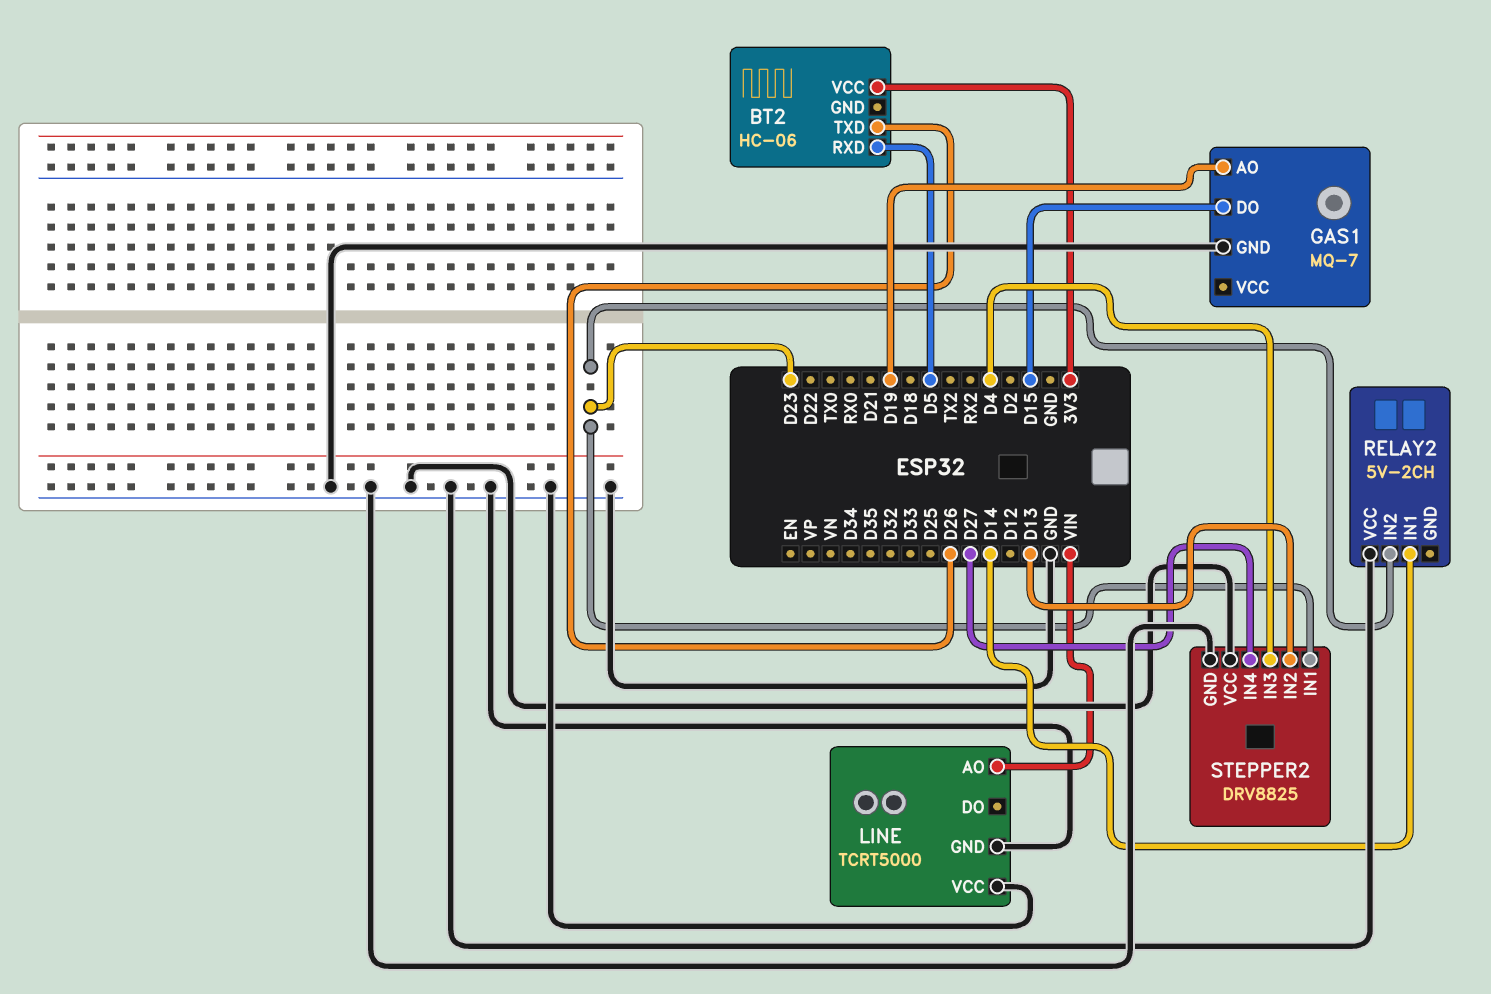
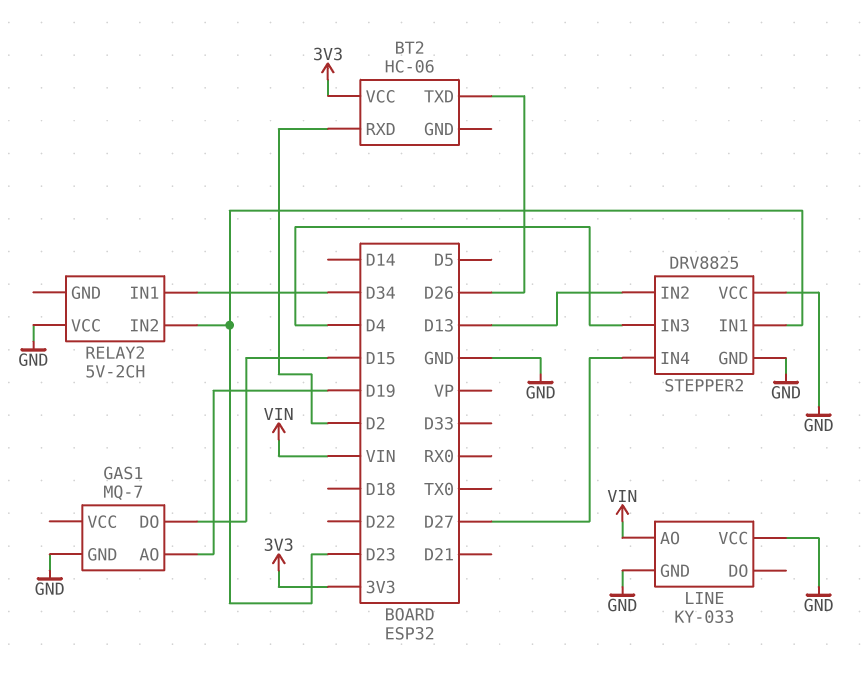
BT2 pin RXD: D5 -> D2
LINE: TCRT5000 -> KY-033
RELAY2 pin IN1: D14 -> D34

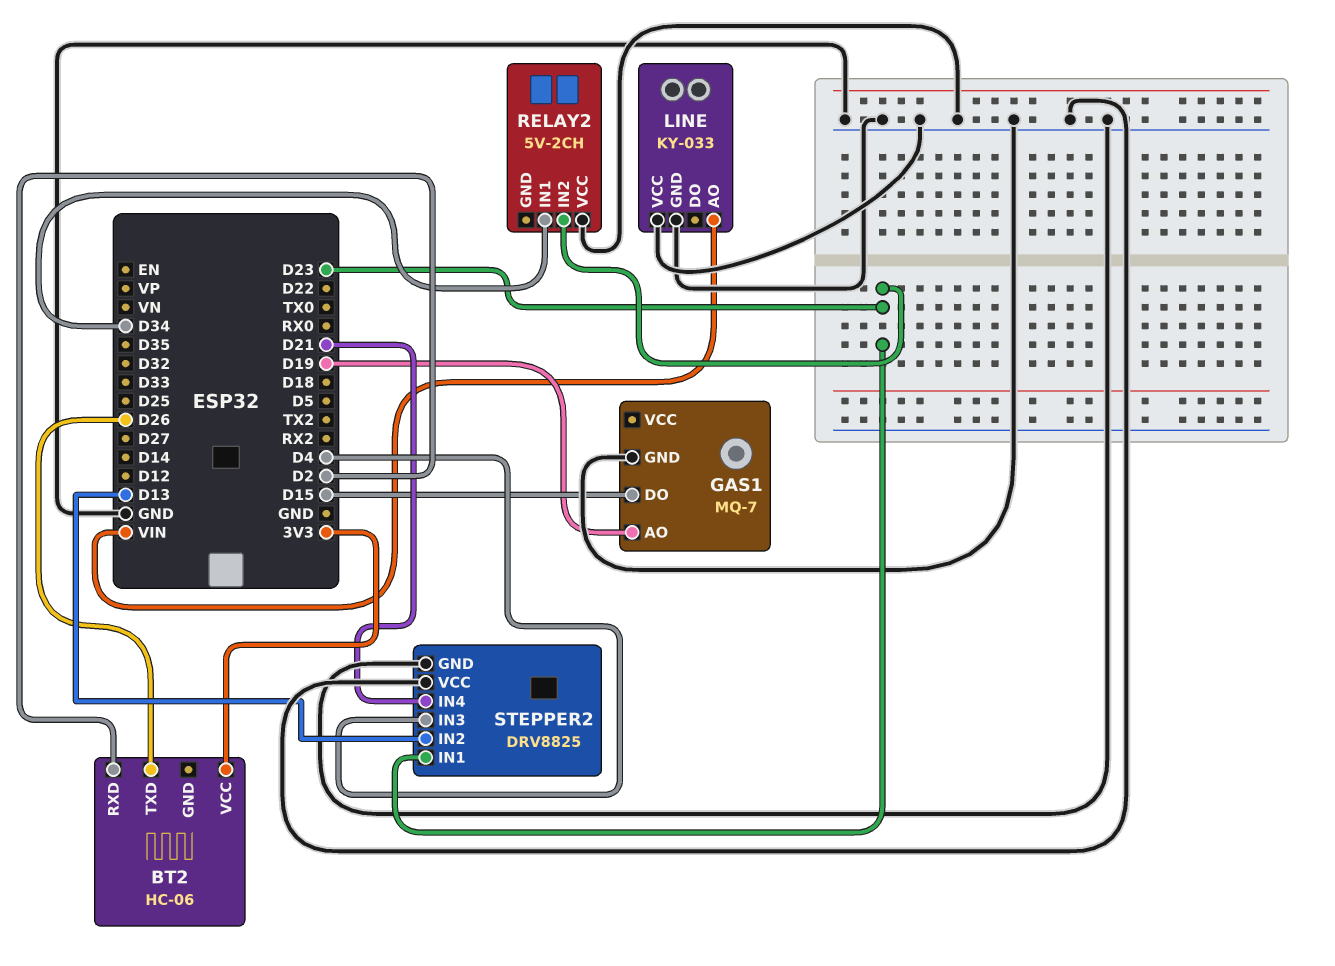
STEPPER2 pin IN4: D27 -> D21

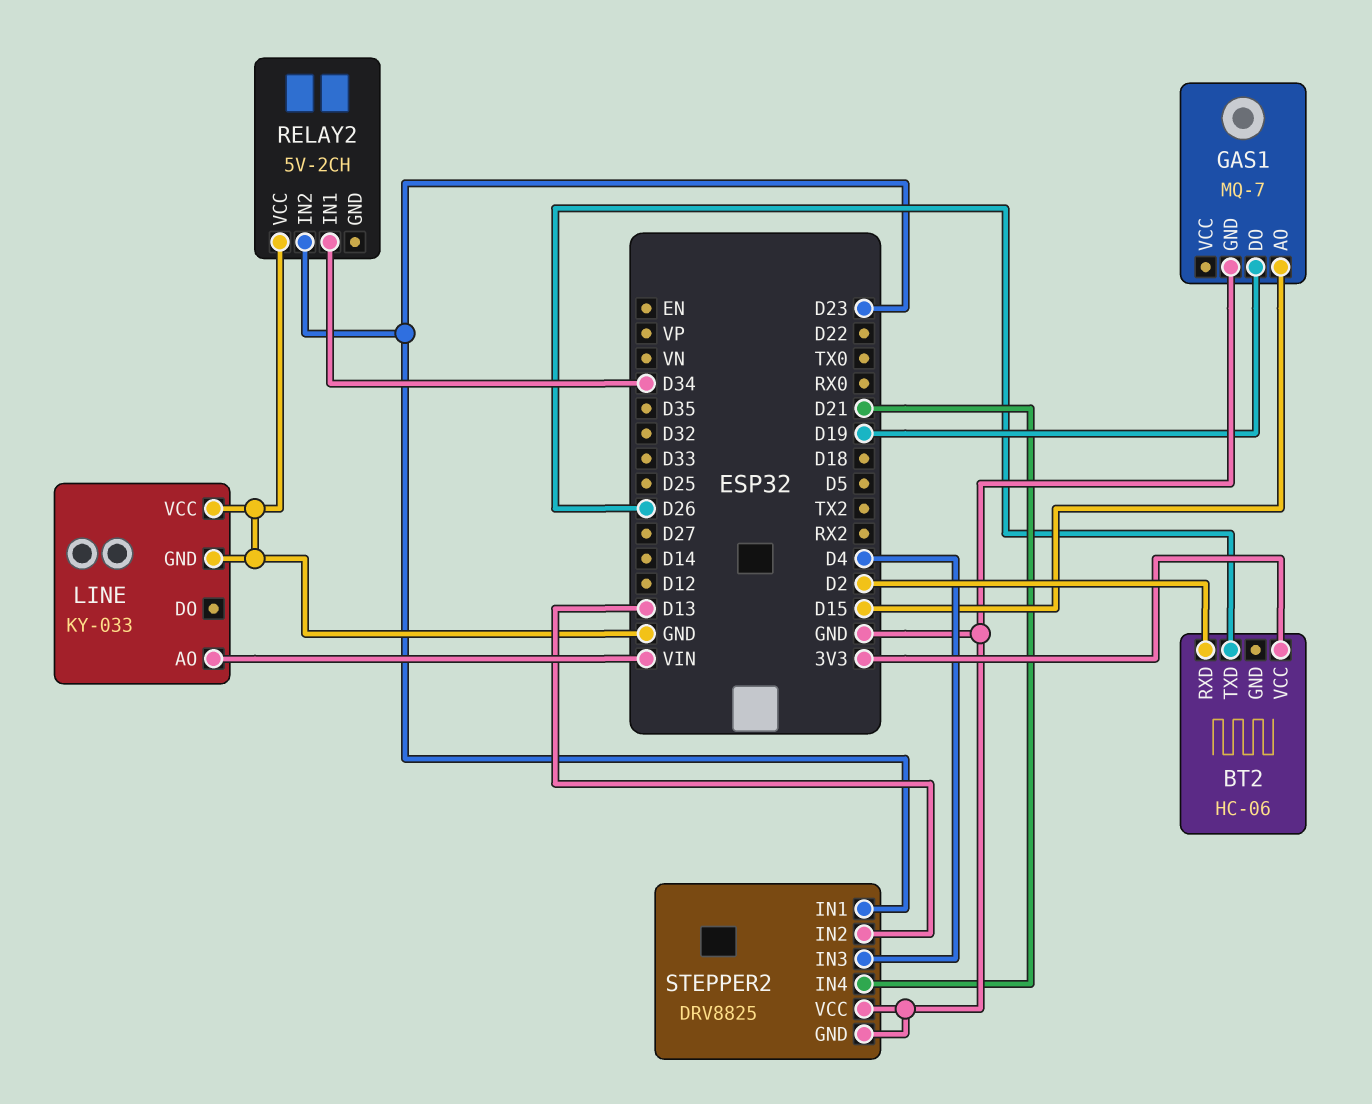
GAS1 pin AO: D19 -> D15
GAS1 pin DO: D15 -> D19

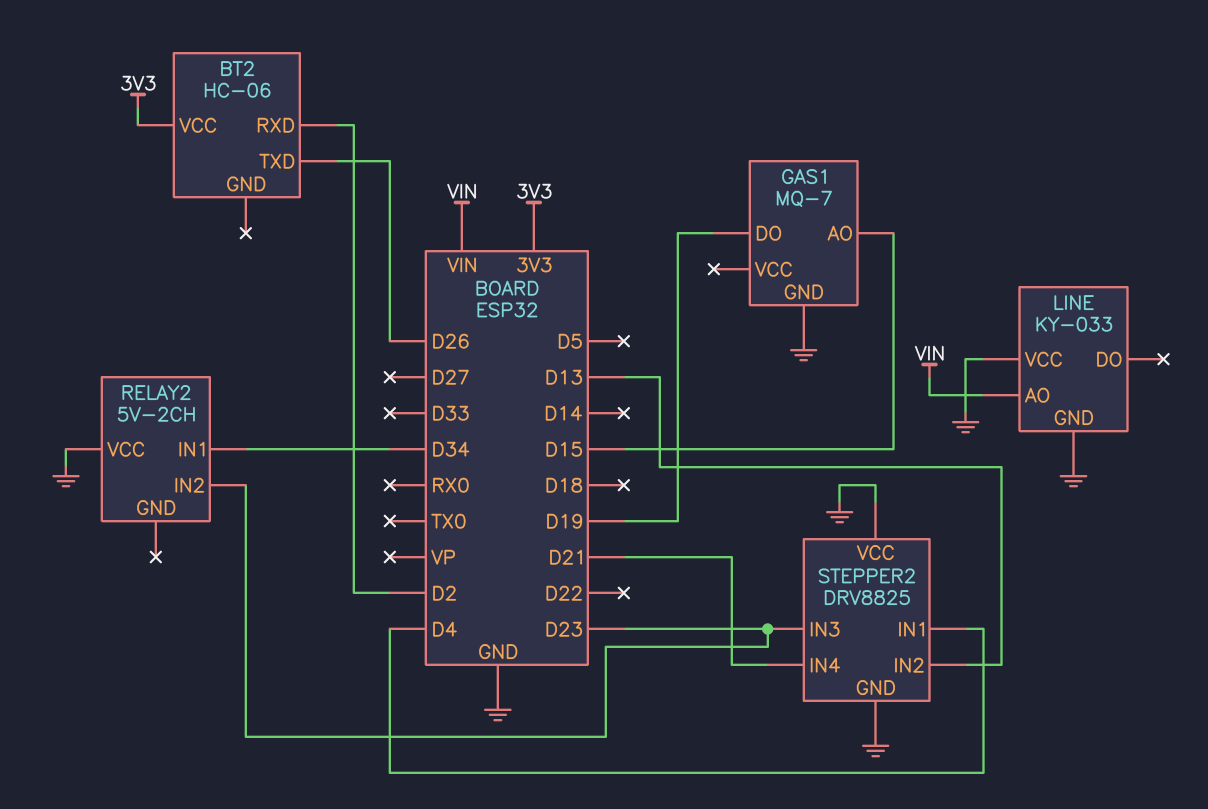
STEPPER2 pin IN1: D23 -> D4
STEPPER2 pin IN3: D4 -> D23

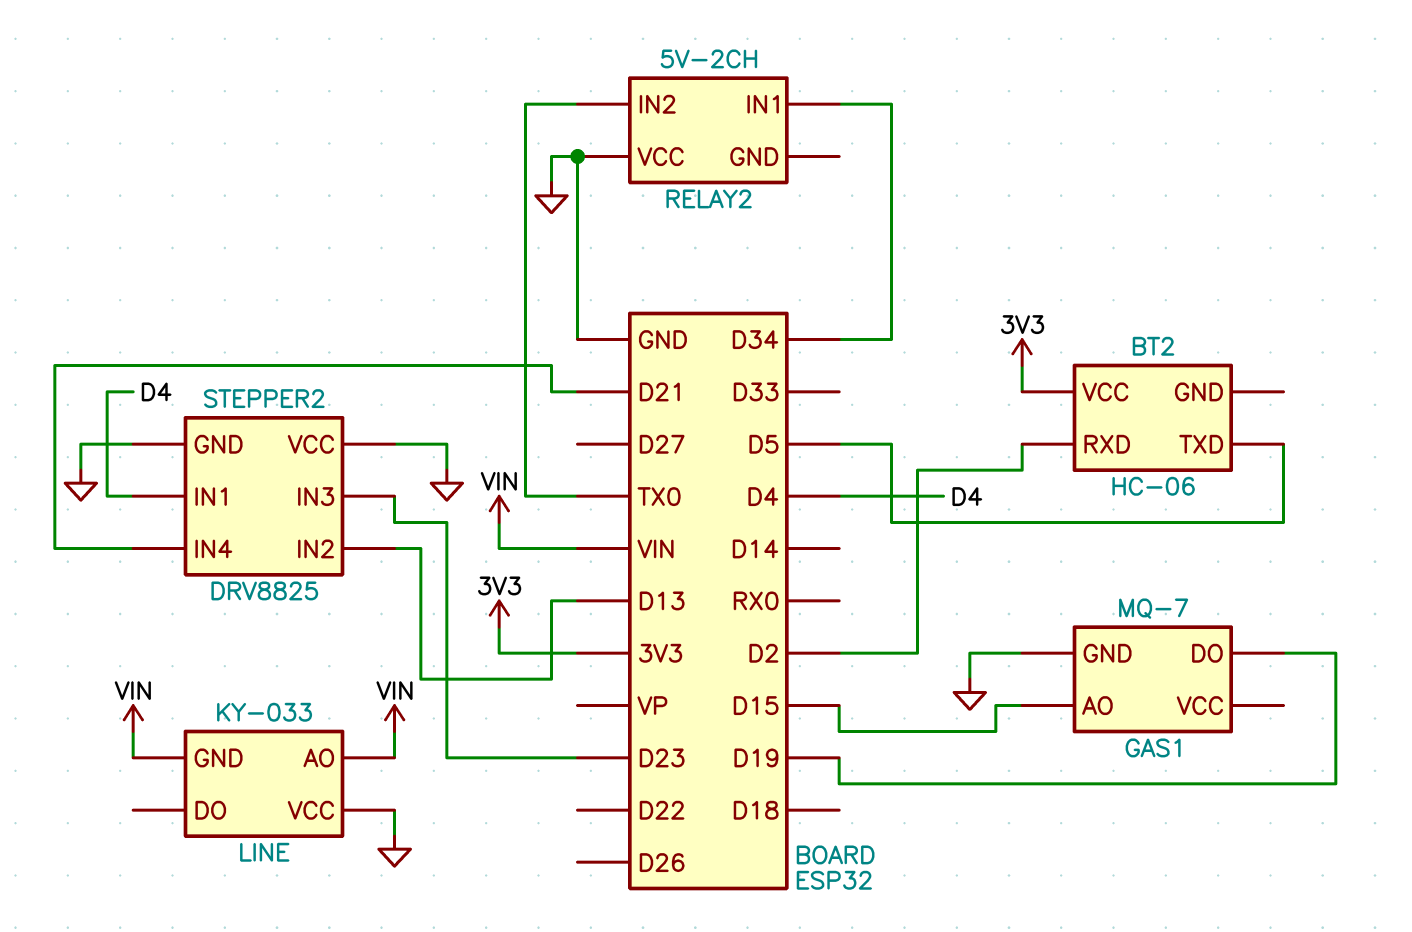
BT2 pin TXD: D26 -> D5
LINE pin GND: GND -> VIN
RELAY2 pin IN2: D23 -> TX0

